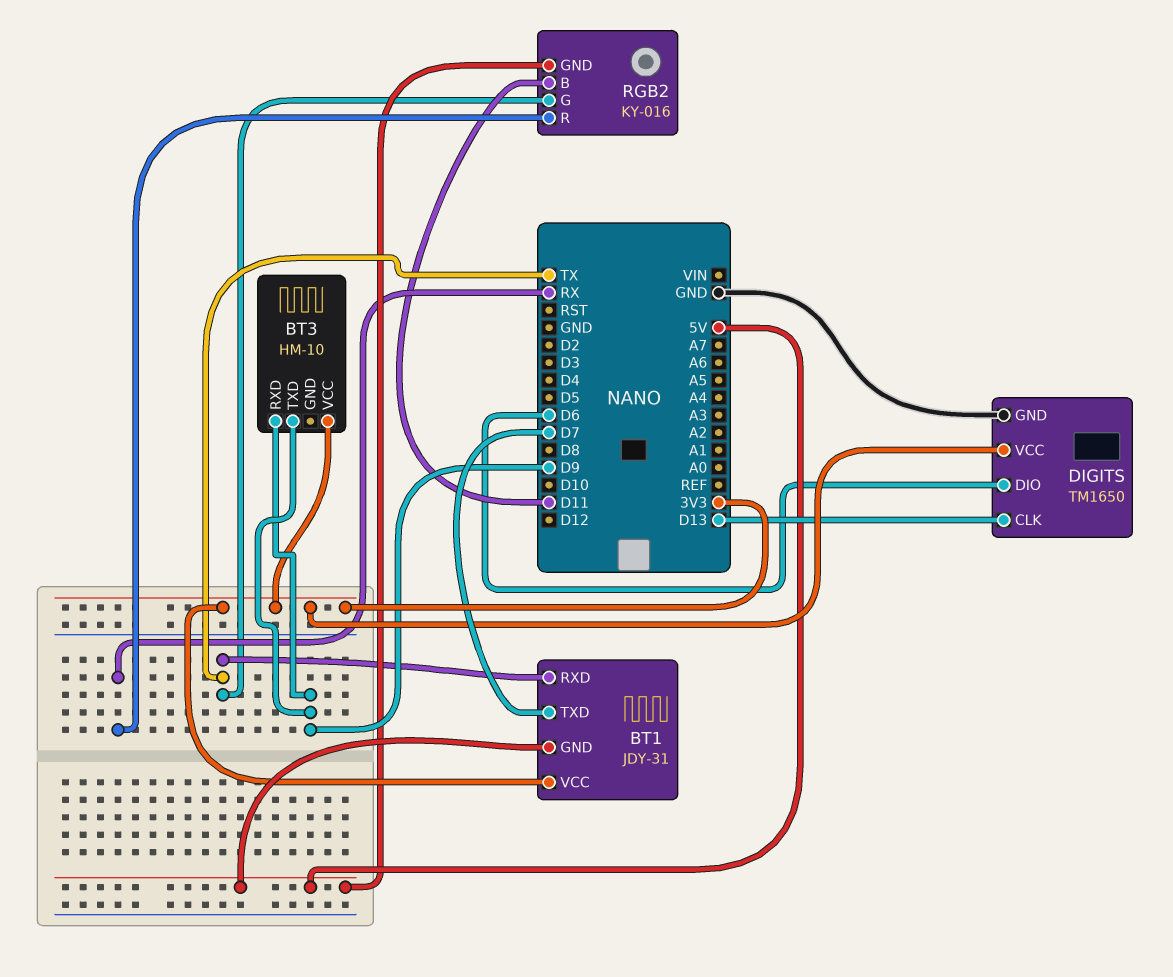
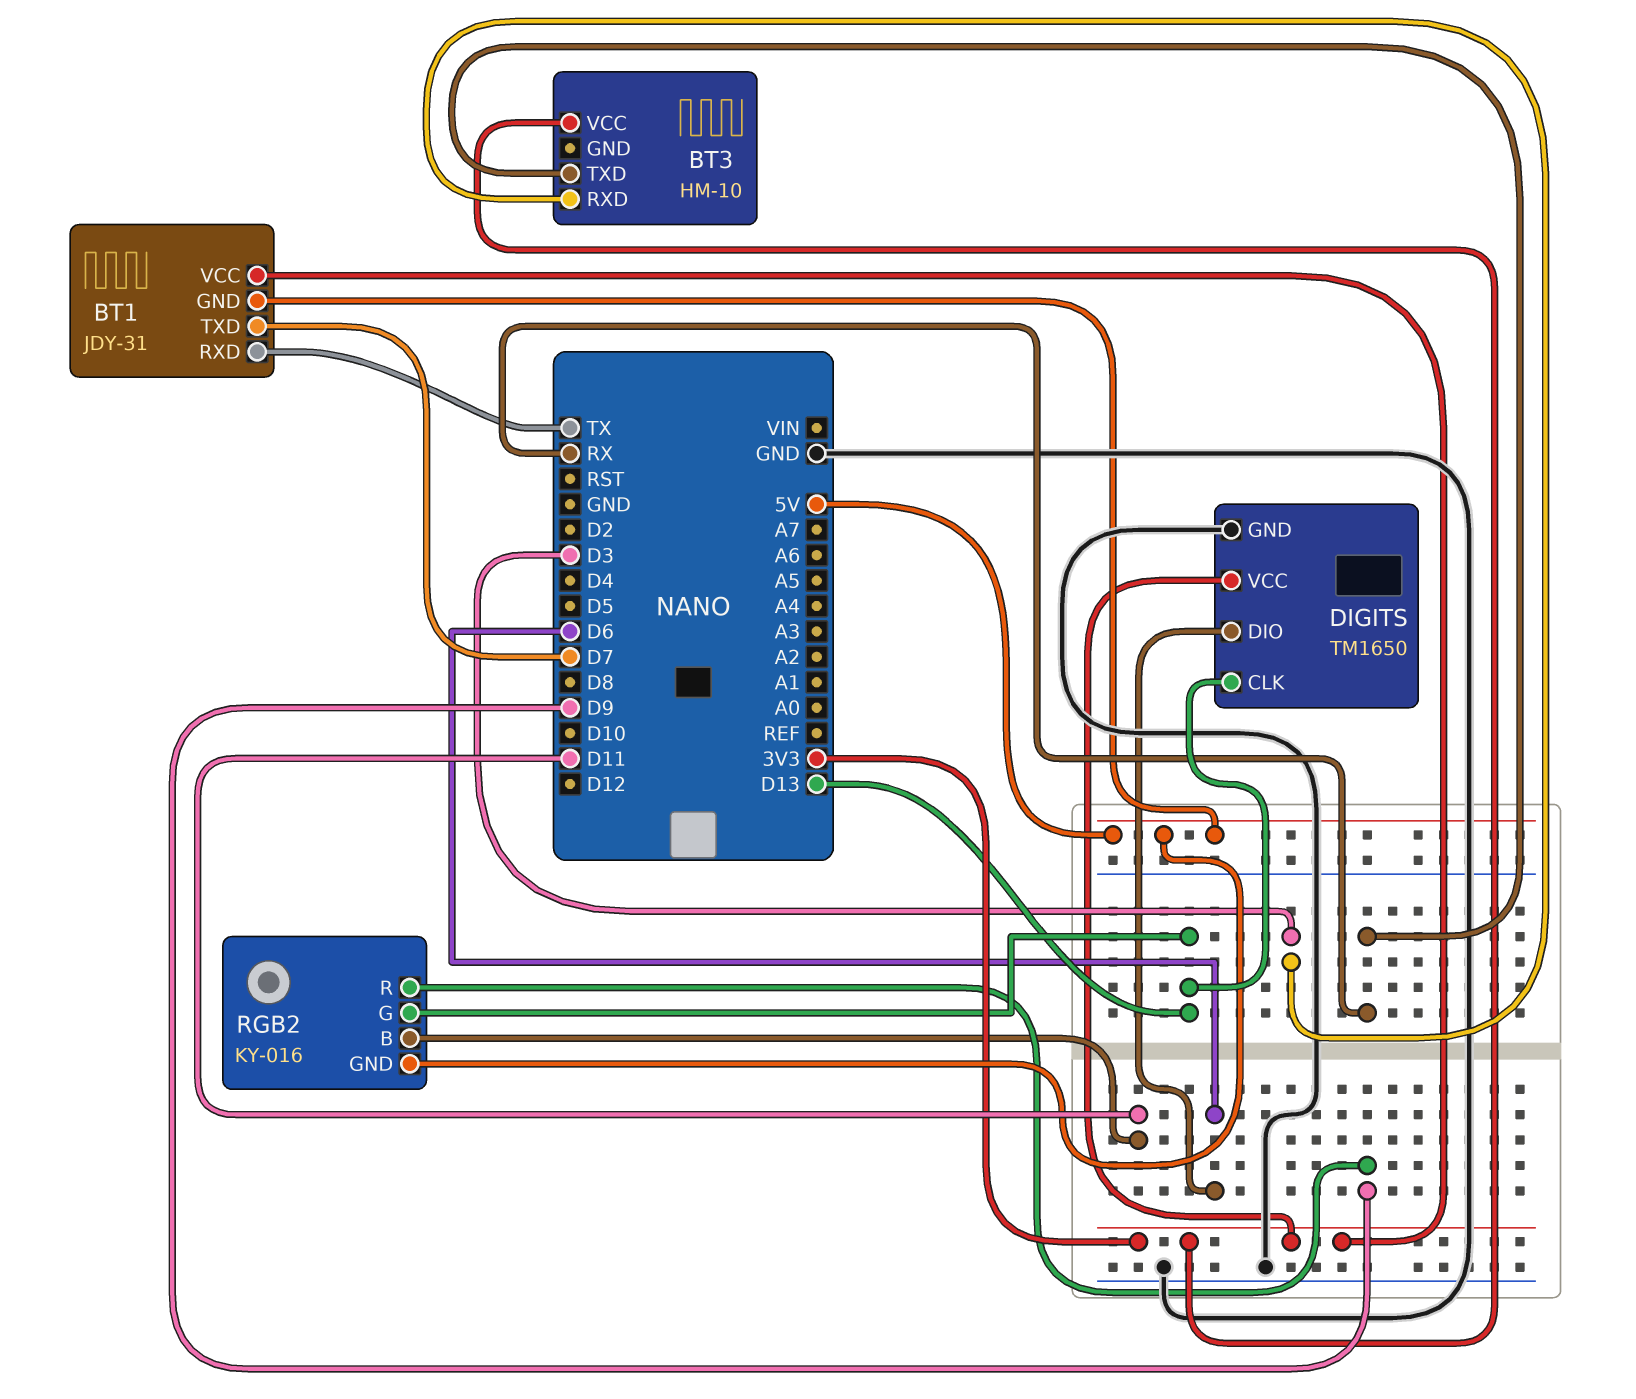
BT3 pin RXD: D9 -> D3
BT3 pin TXD: D9 -> RX
RGB2 pin G: TX -> D13
RGB2 pin R: RX -> D9

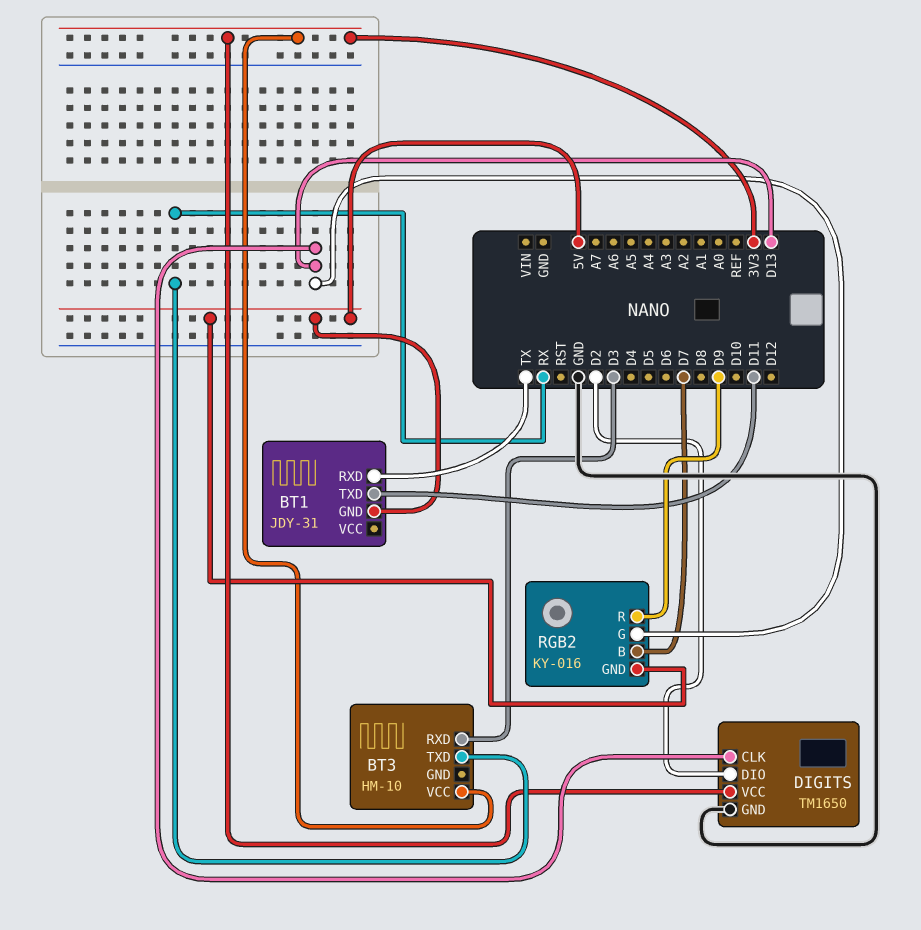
BT1 pin TXD: D7 -> D11
BT1 pin VCC: 3V3 -> none
DIGITS pin DIO: D6 -> D2
RGB2 pin B: D11 -> D7

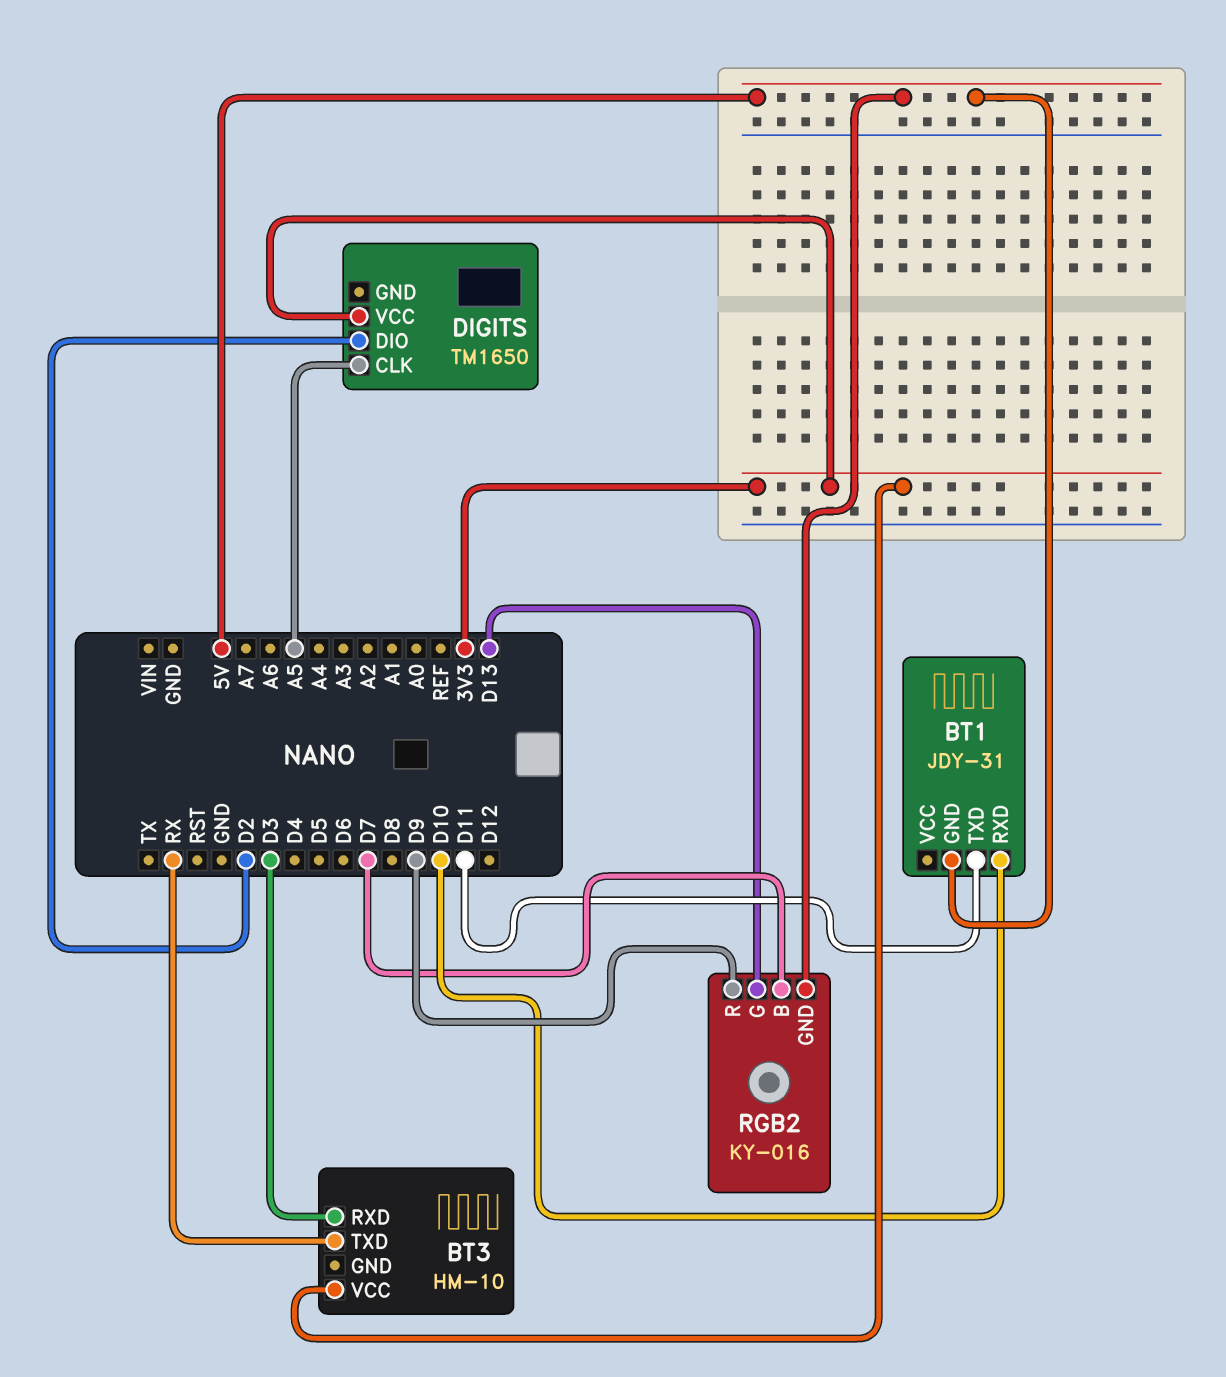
BT1 pin RXD: TX -> D10
DIGITS pin CLK: D13 -> A5
DIGITS pin GND: GND -> none

